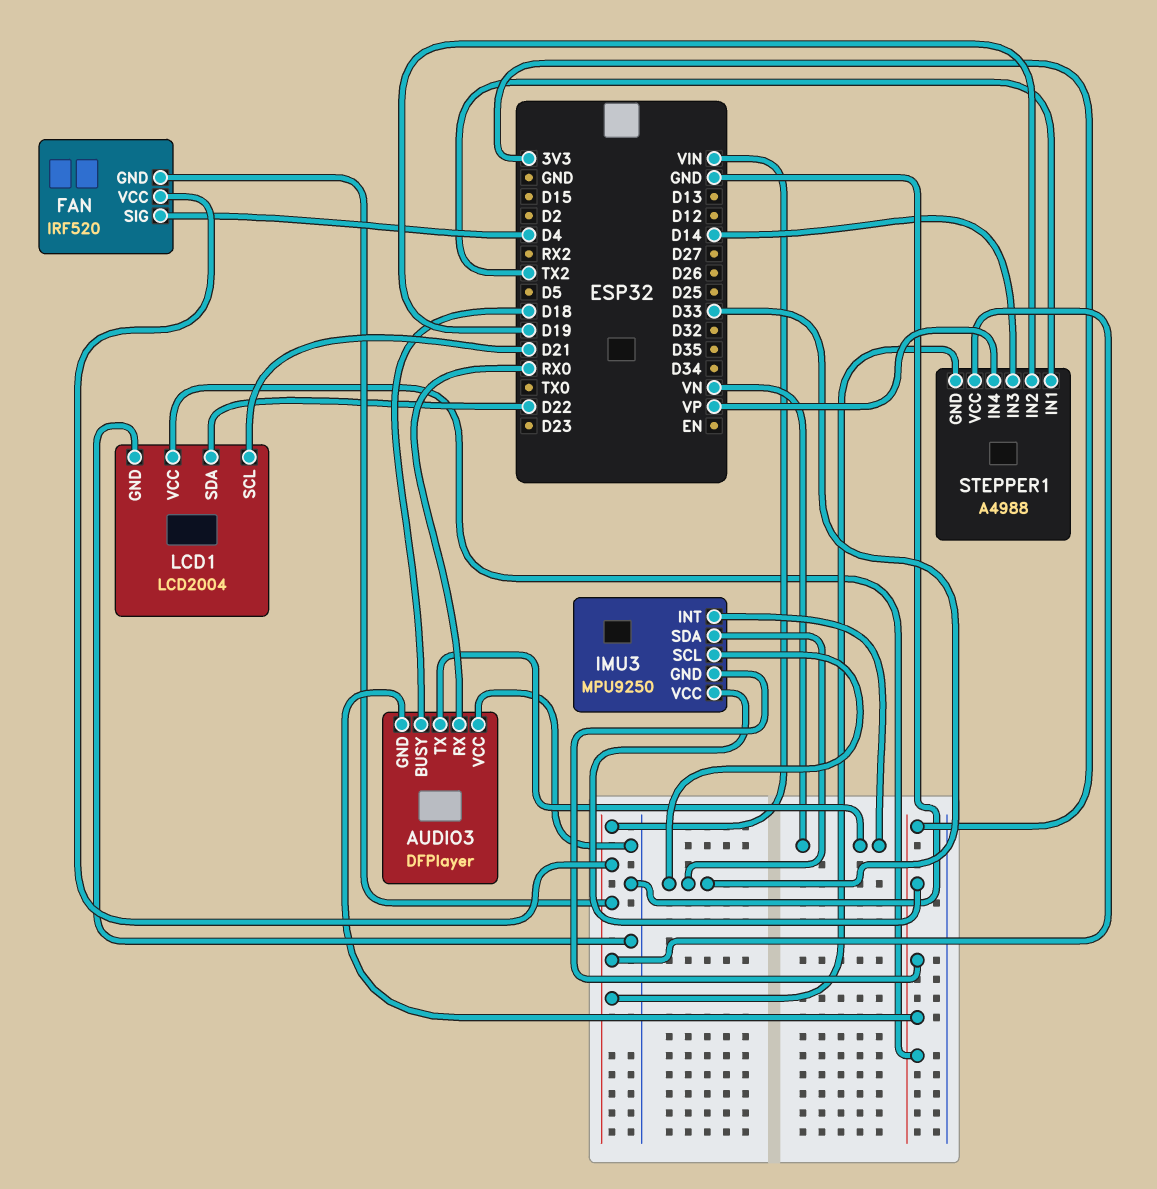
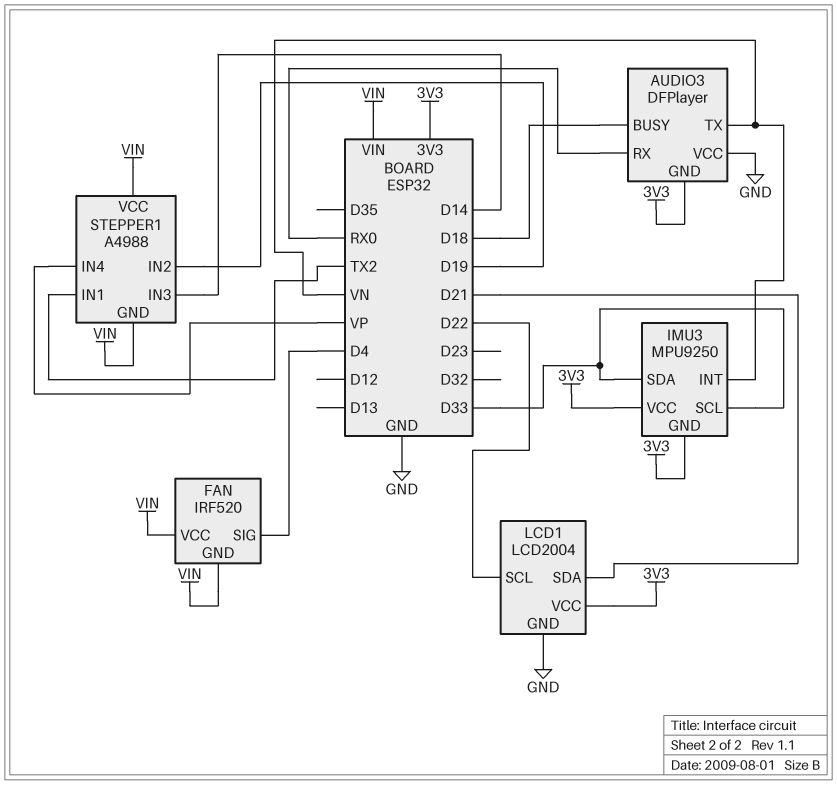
LCD1 pin SCL: D21 -> D22
LCD1 pin SDA: D22 -> D21

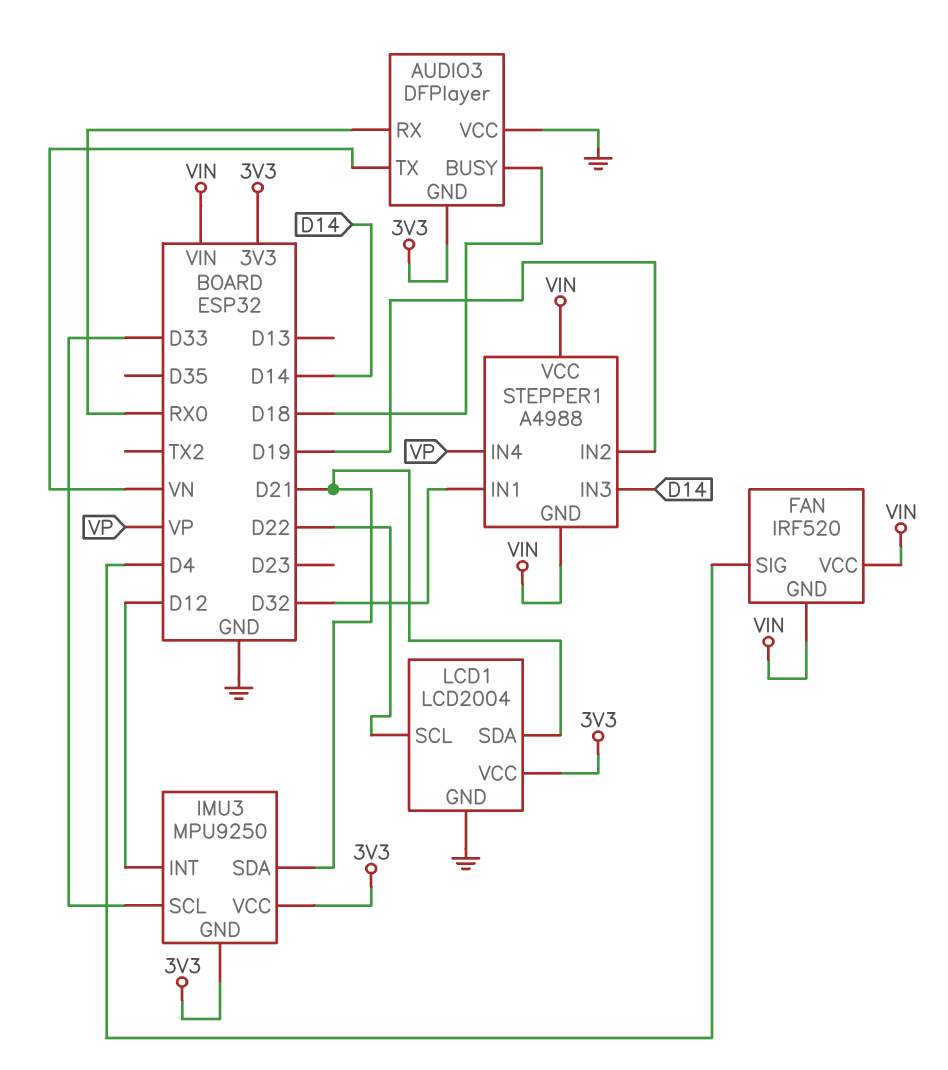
IMU3 pin INT: VN -> D12
IMU3 pin SDA: D33 -> D21
STEPPER1 pin IN1: TX2 -> D32

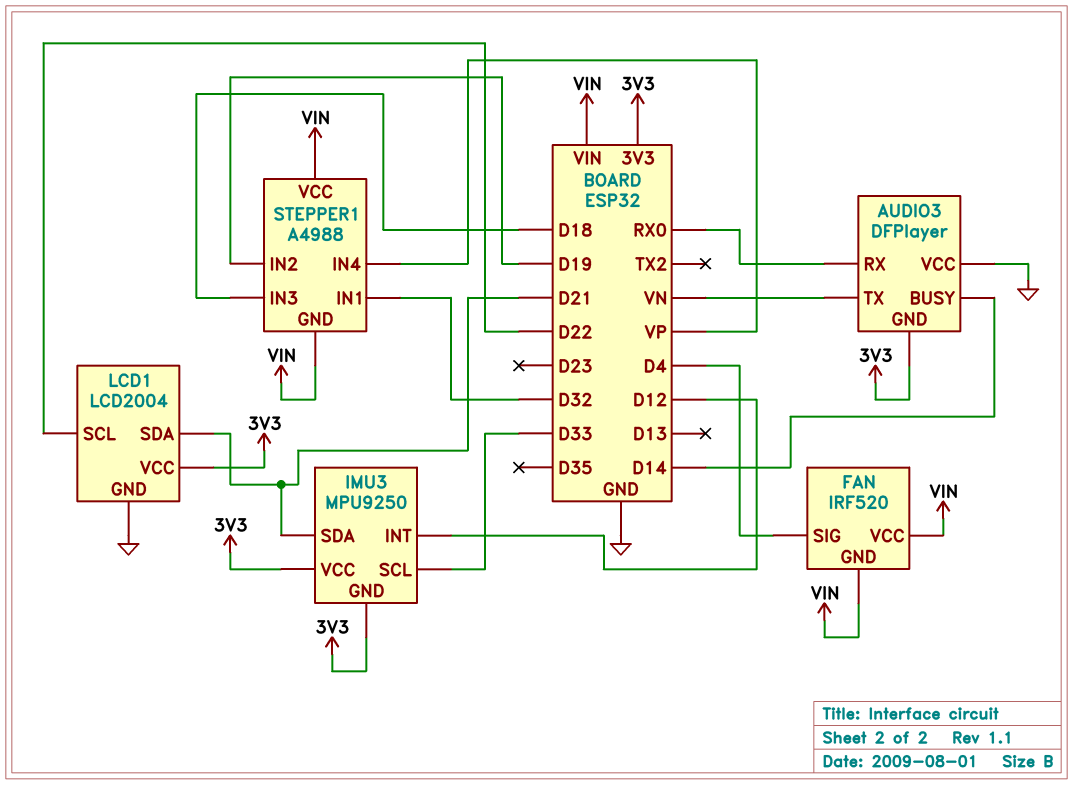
AUDIO3 pin BUSY: D18 -> D14
STEPPER1 pin IN3: D14 -> D18

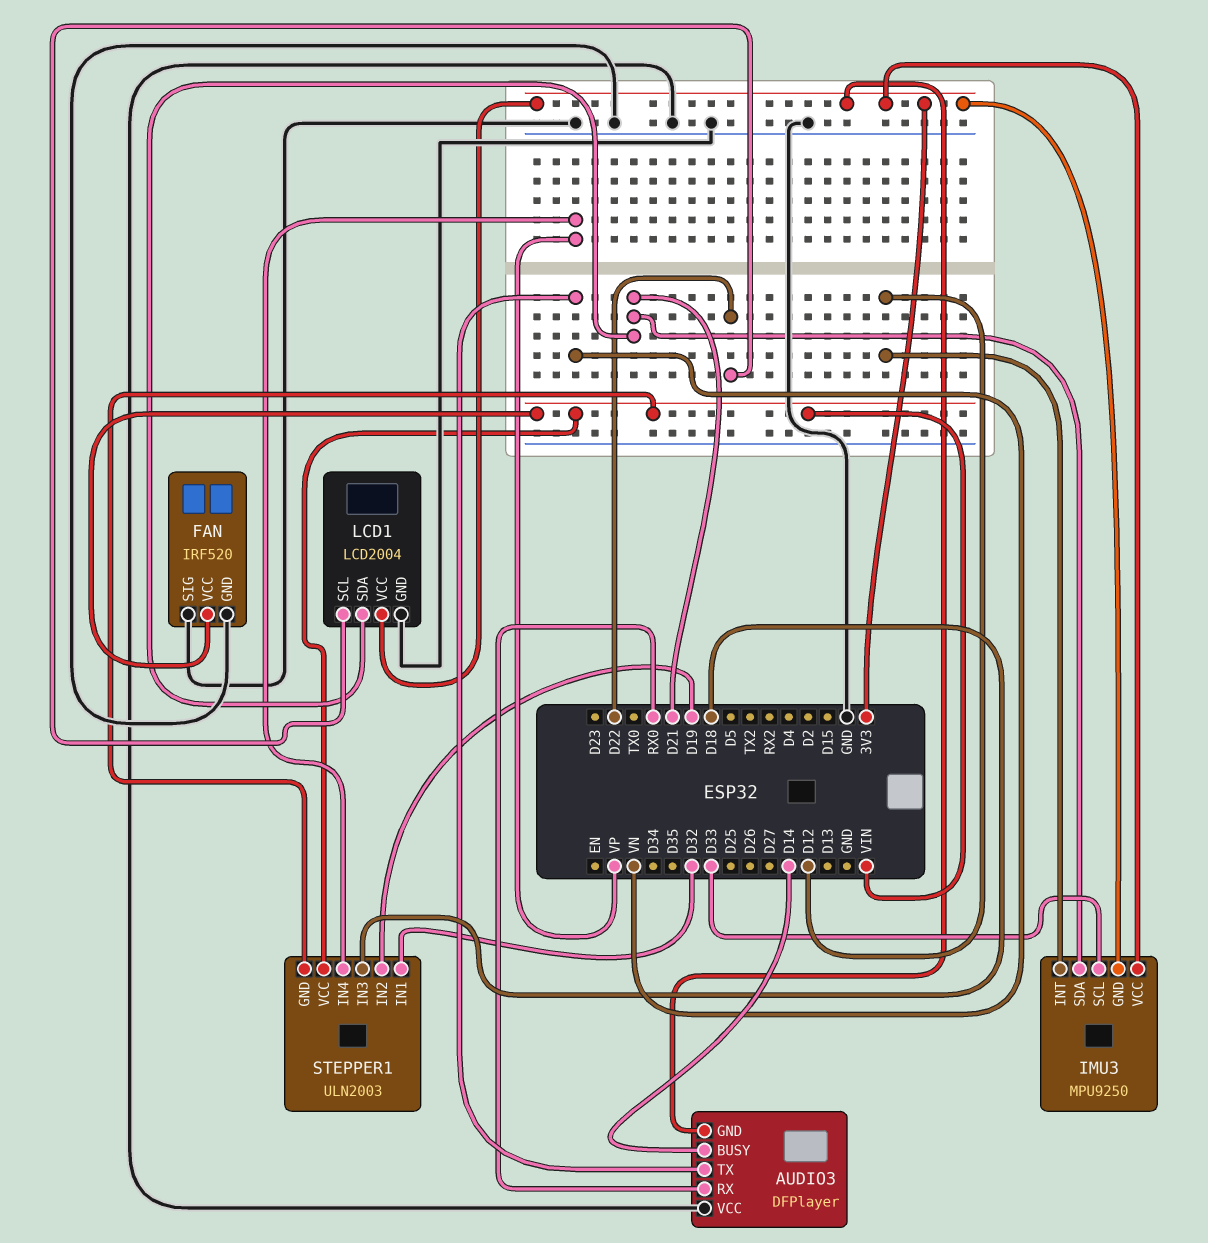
FAN pin GND: VIN -> GND
FAN pin SIG: D4 -> GND
STEPPER1: A4988 -> ULN2003

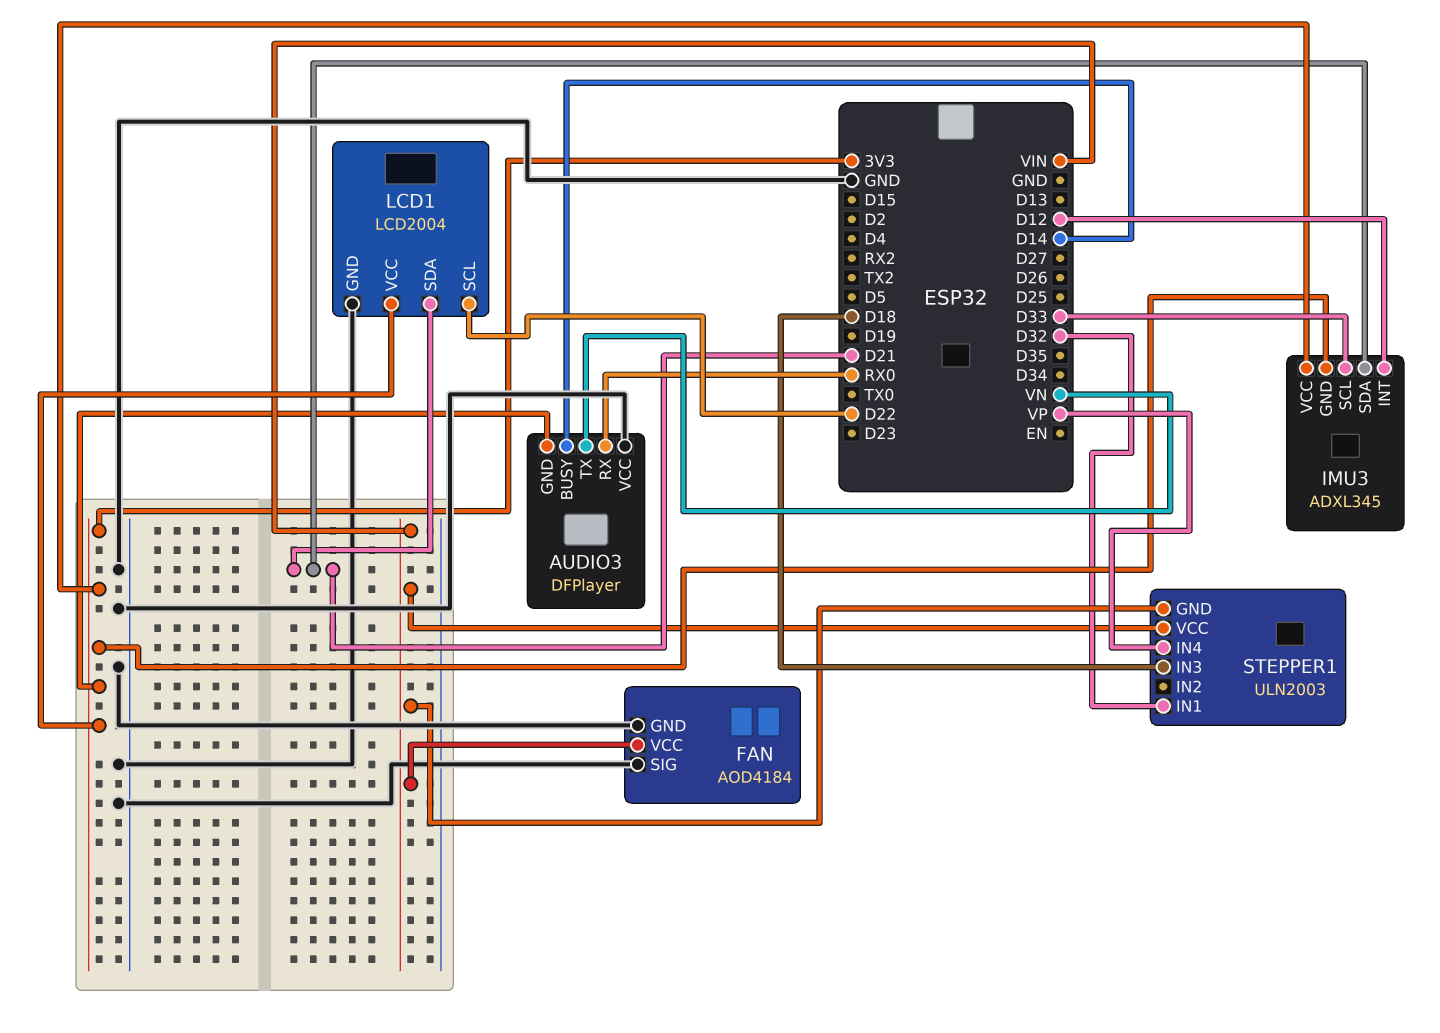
FAN: IRF520 -> AOD4184
IMU3: MPU9250 -> ADXL345
STEPPER1 pin IN2: D19 -> none

